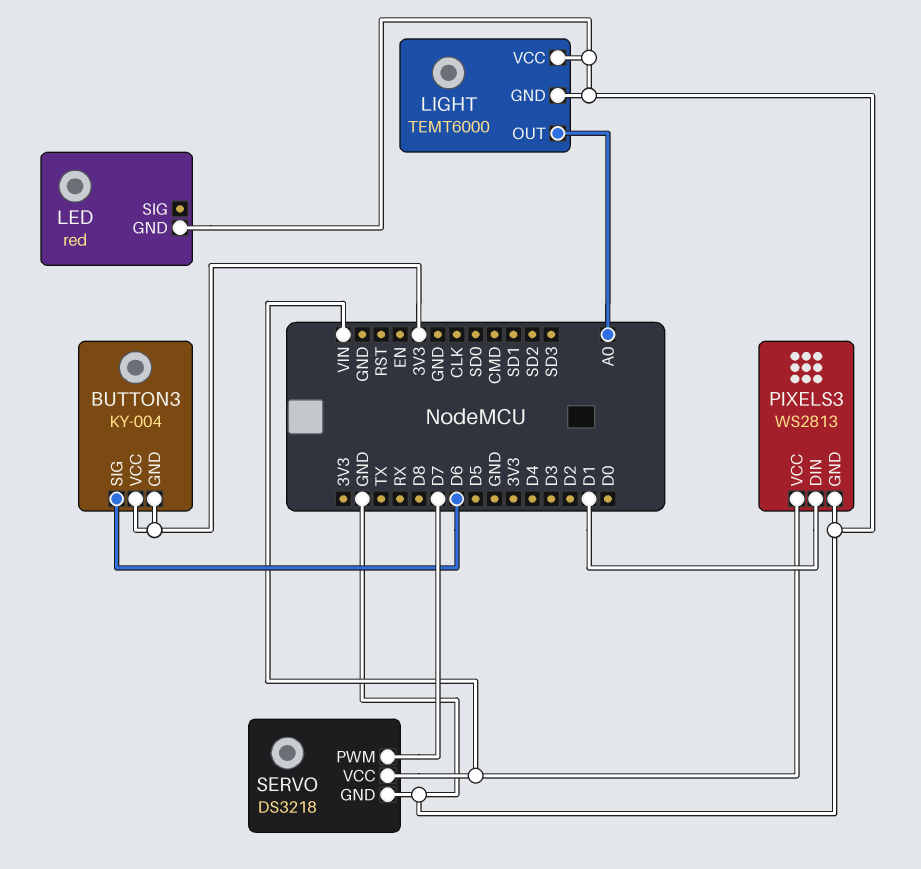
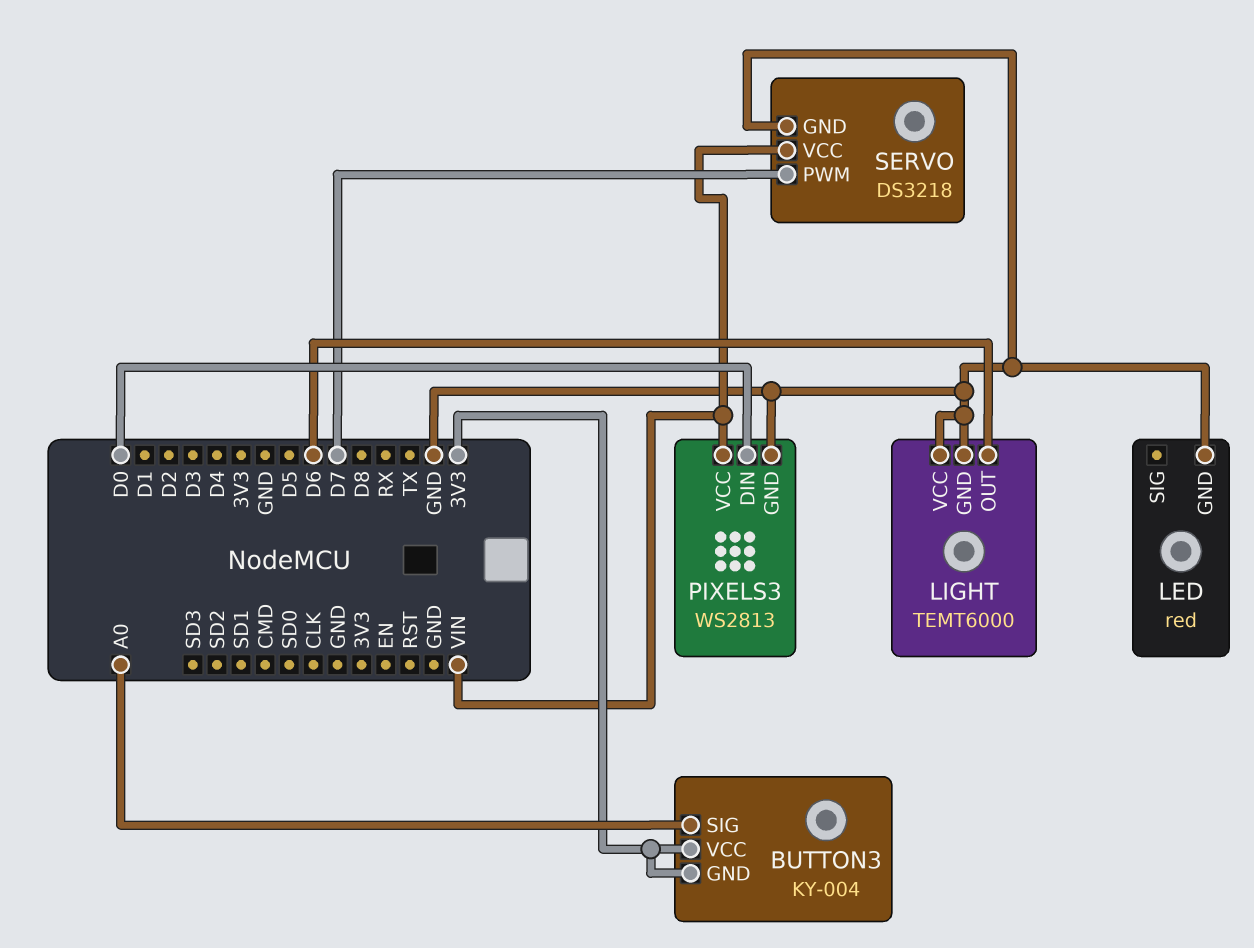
BUTTON3 pin SIG: D6 -> A0
LIGHT pin OUT: A0 -> D6
PIXELS3 pin DIN: D1 -> D0

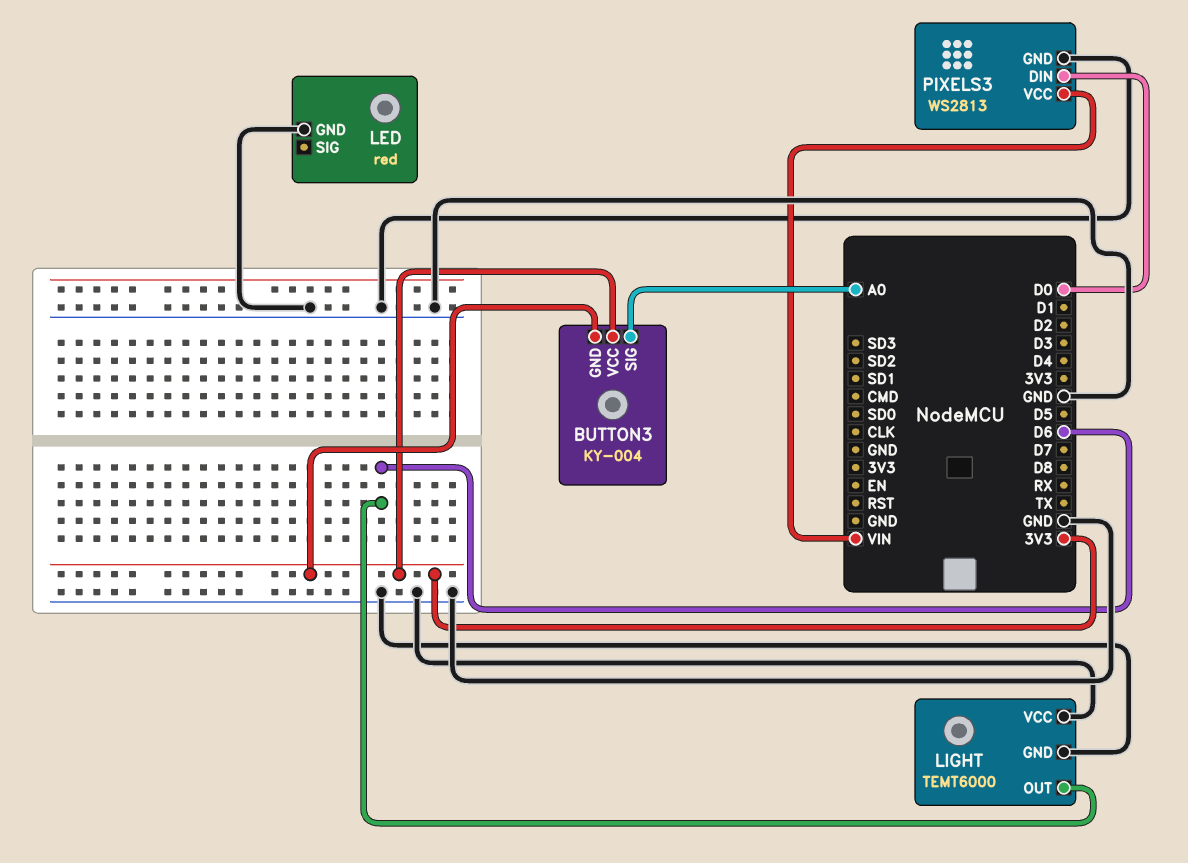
SERVO: DS3218 -> none
SERVO pin GND: GND -> none
SERVO pin PWM: D7 -> none
SERVO pin VCC: VIN -> none

